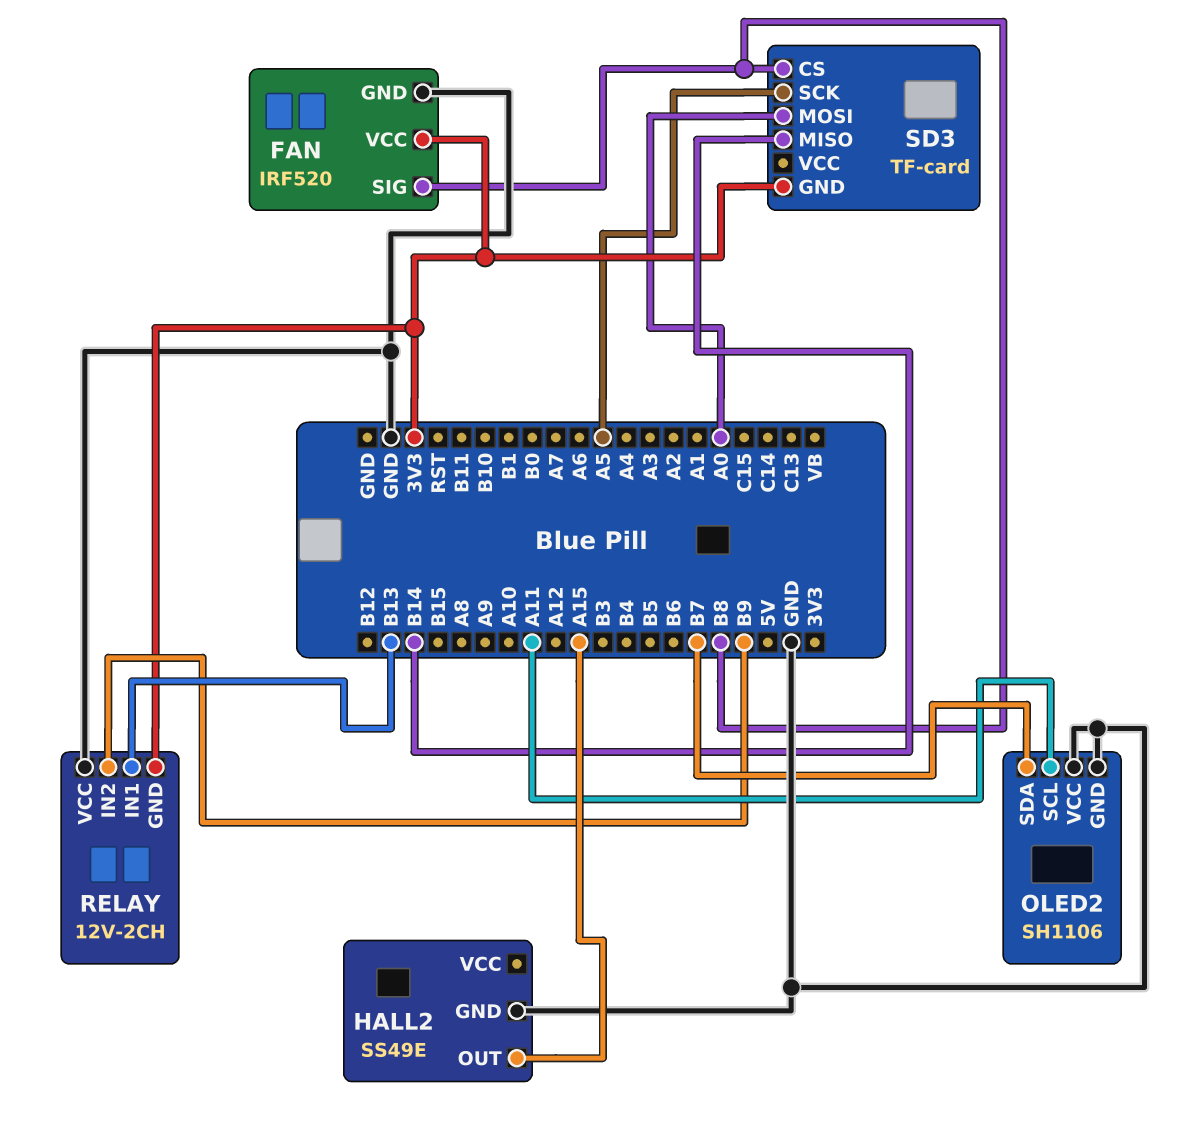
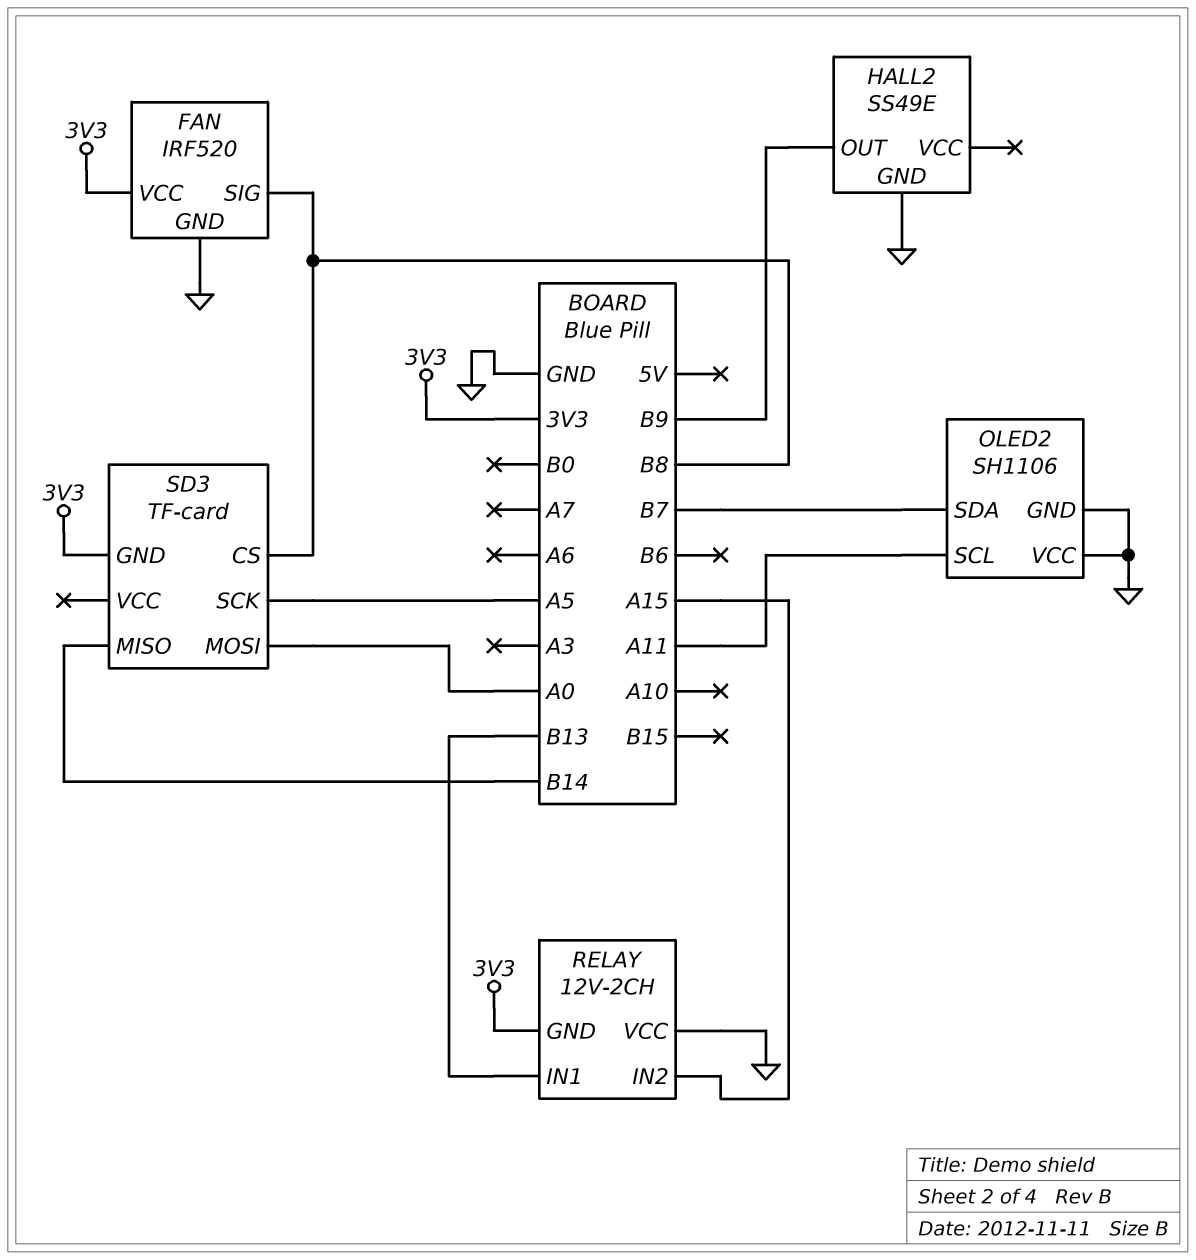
HALL2 pin OUT: A15 -> B9
RELAY pin IN2: B9 -> A15

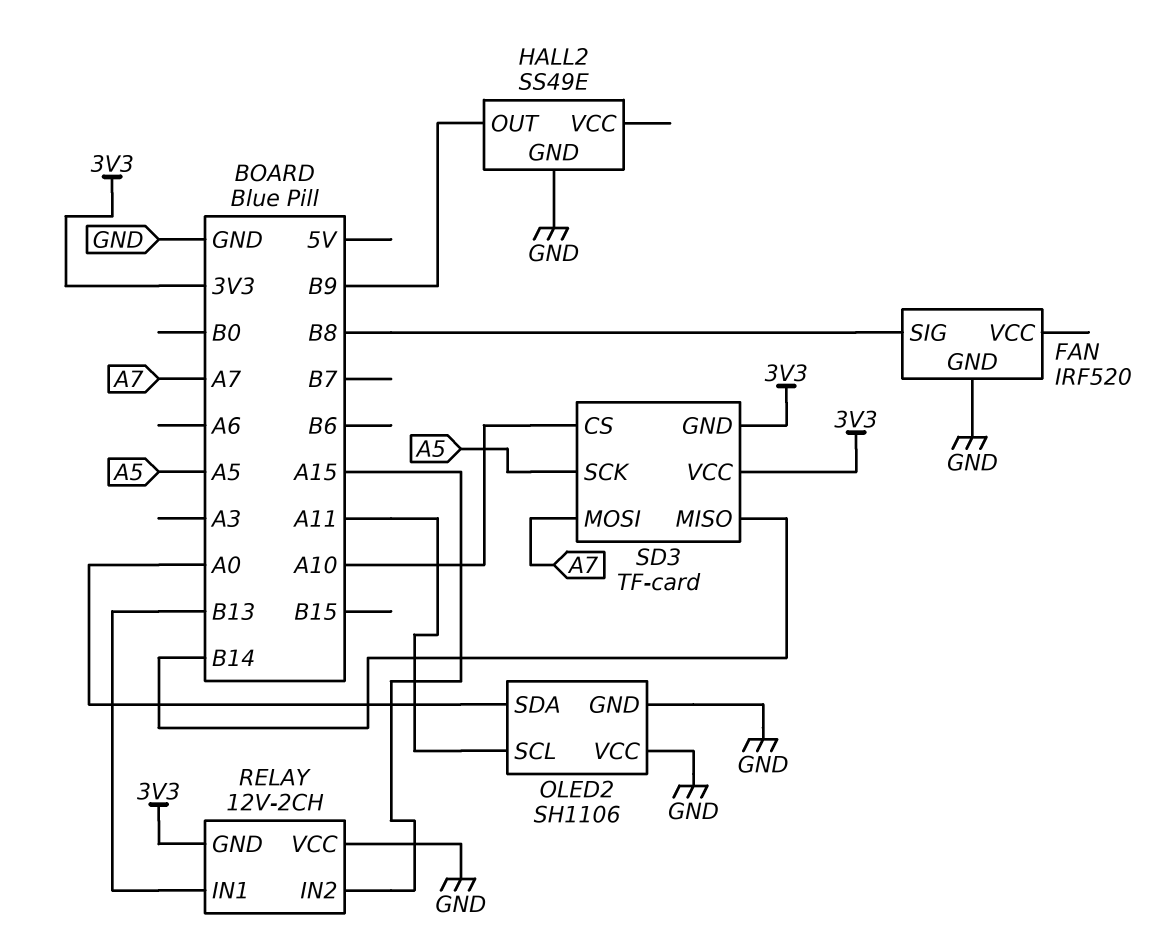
FAN pin VCC: 3V3 -> none
OLED2 pin SDA: B7 -> A0
SD3 pin CS: B8 -> A10
SD3 pin MOSI: A0 -> A7
SD3 pin VCC: none -> 3V3

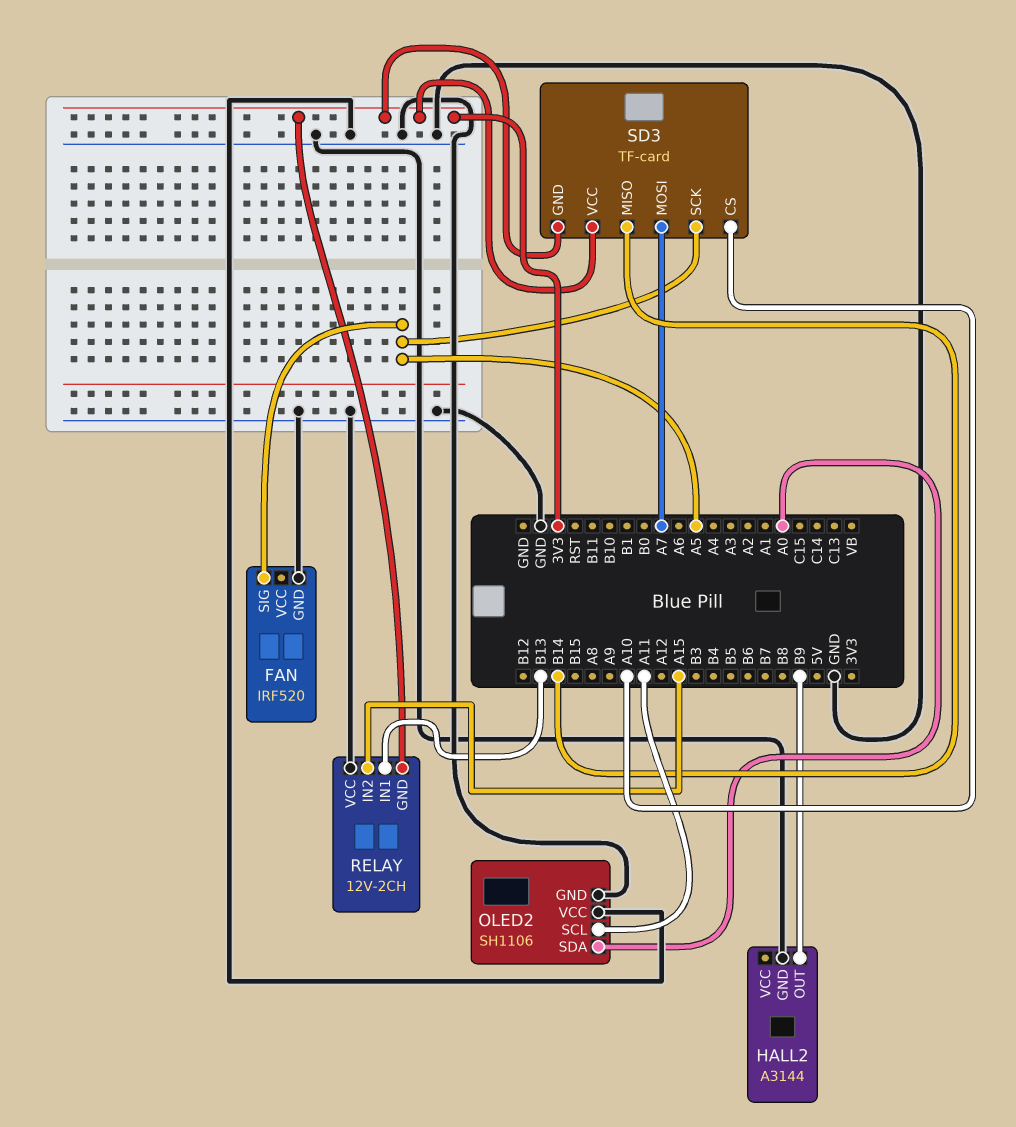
FAN pin SIG: B8 -> A5
HALL2: SS49E -> A3144

